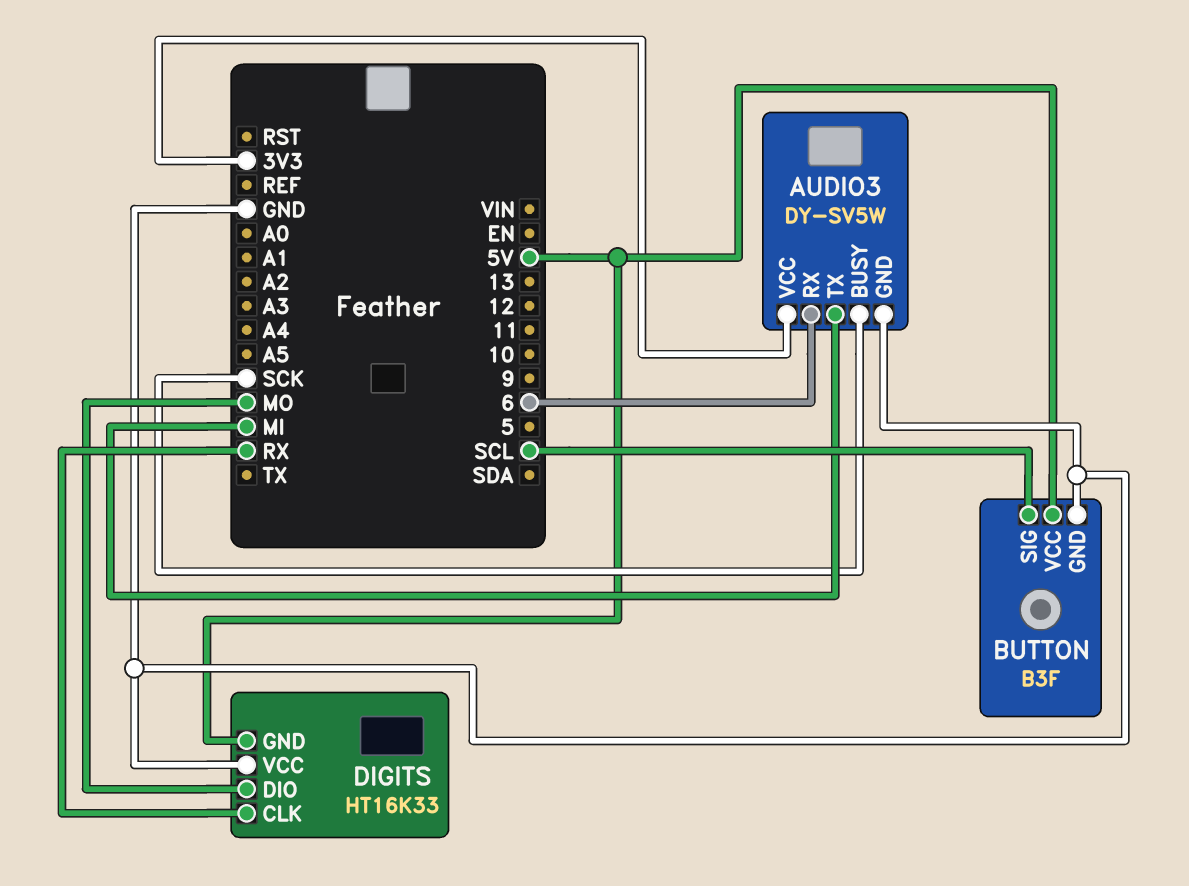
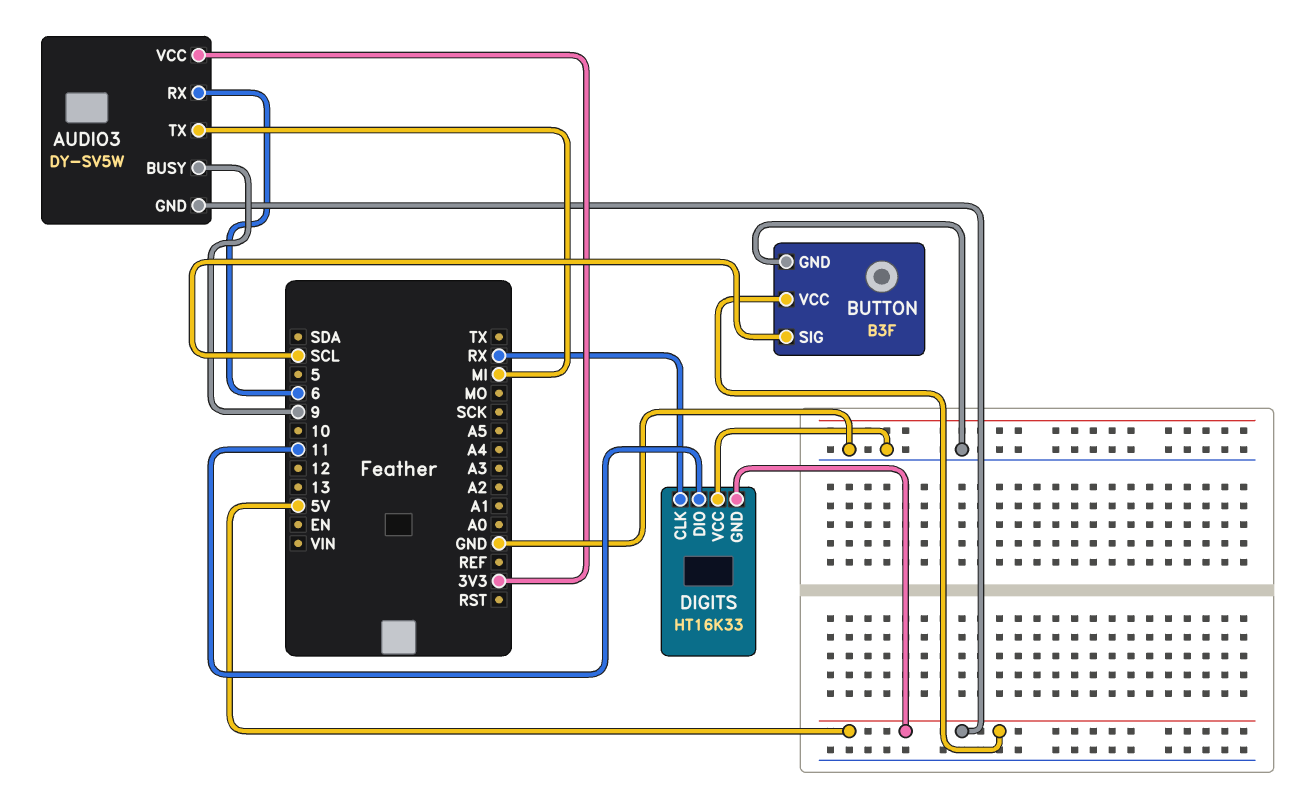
AUDIO3 pin BUSY: SCK -> 9
AUDIO3 pin GND: GND -> 5V
DIGITS pin DIO: MO -> 11

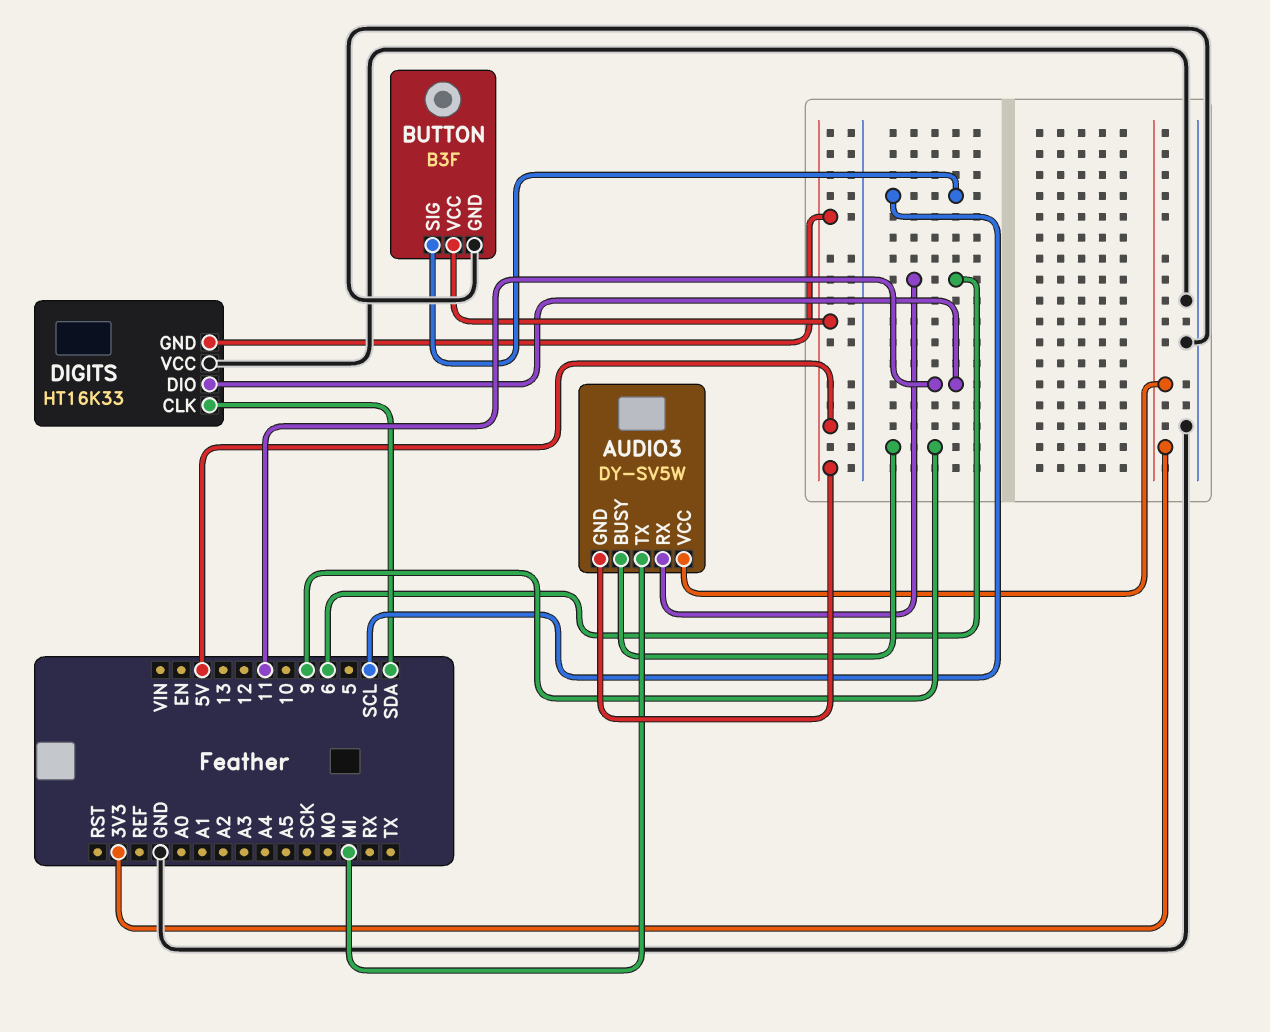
DIGITS pin CLK: RX -> SDA

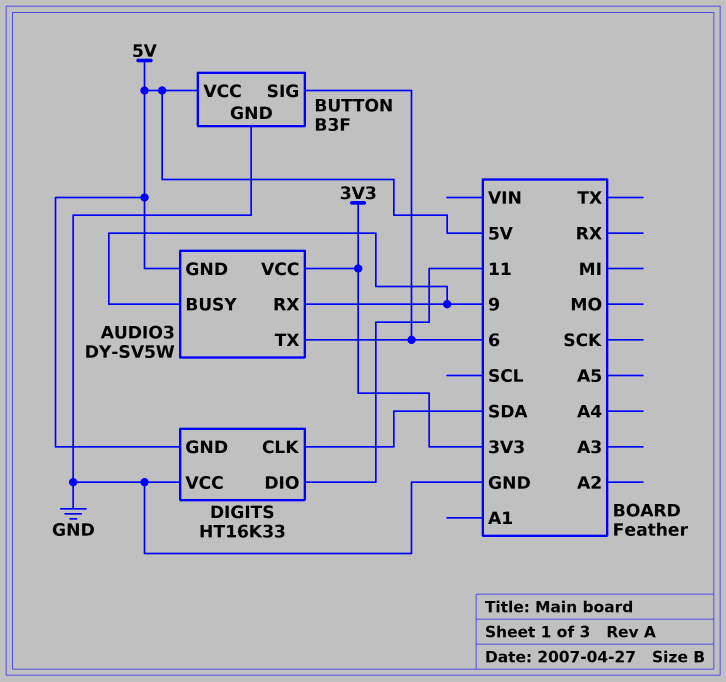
AUDIO3 pin RX: 6 -> 9
AUDIO3 pin TX: MI -> 6
BUTTON pin SIG: SCL -> 6

